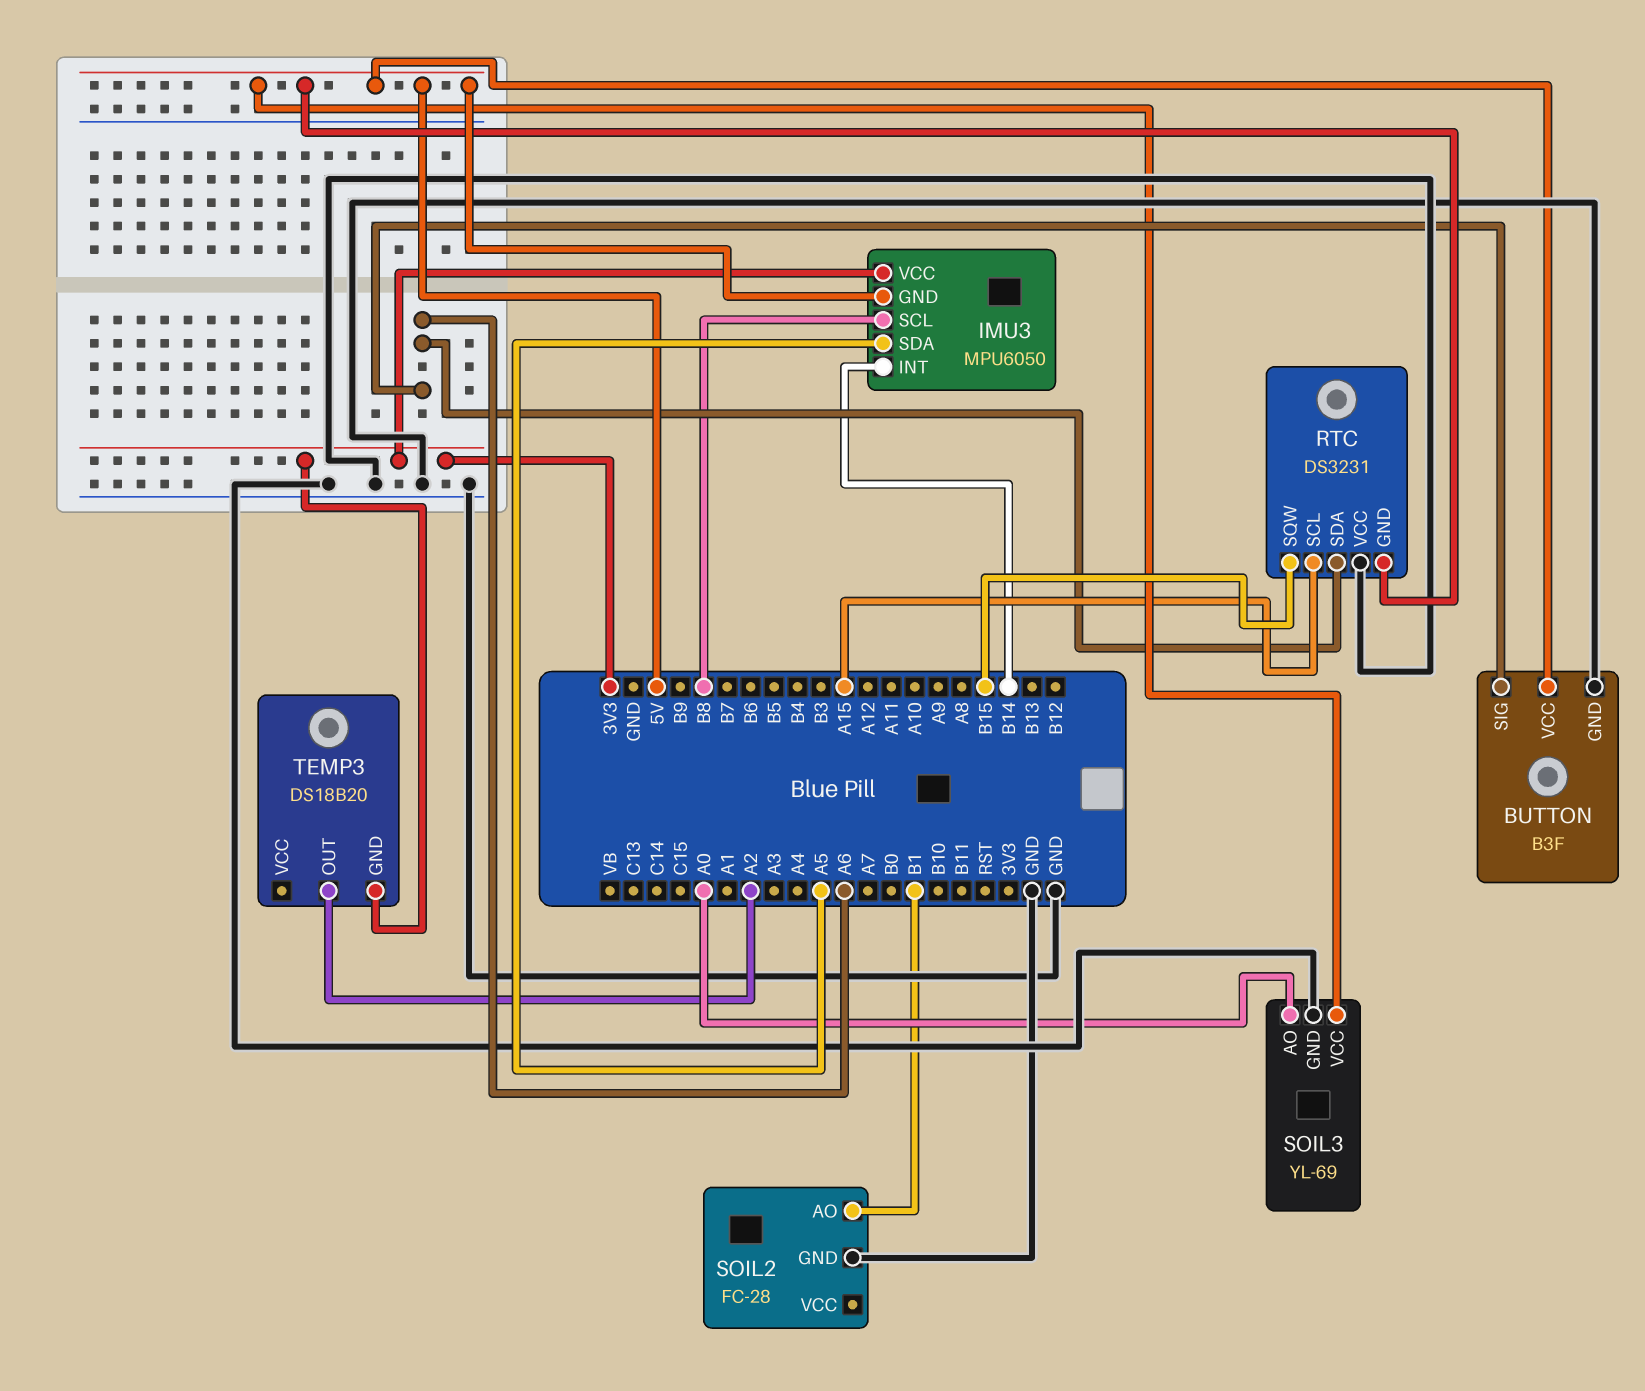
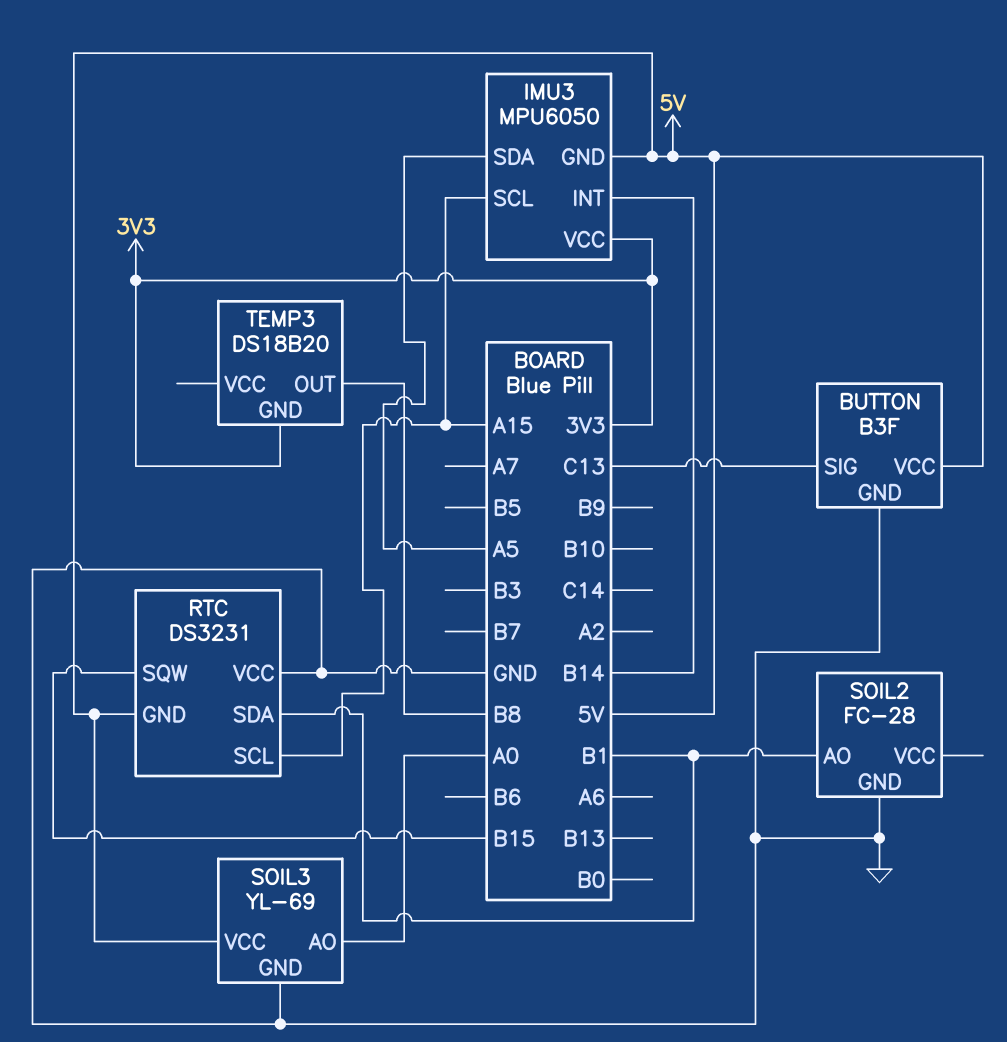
BUTTON pin SIG: A6 -> C13
IMU3 pin SCL: B8 -> A15
RTC pin SDA: A6 -> B1
TEMP3 pin OUT: A2 -> B8

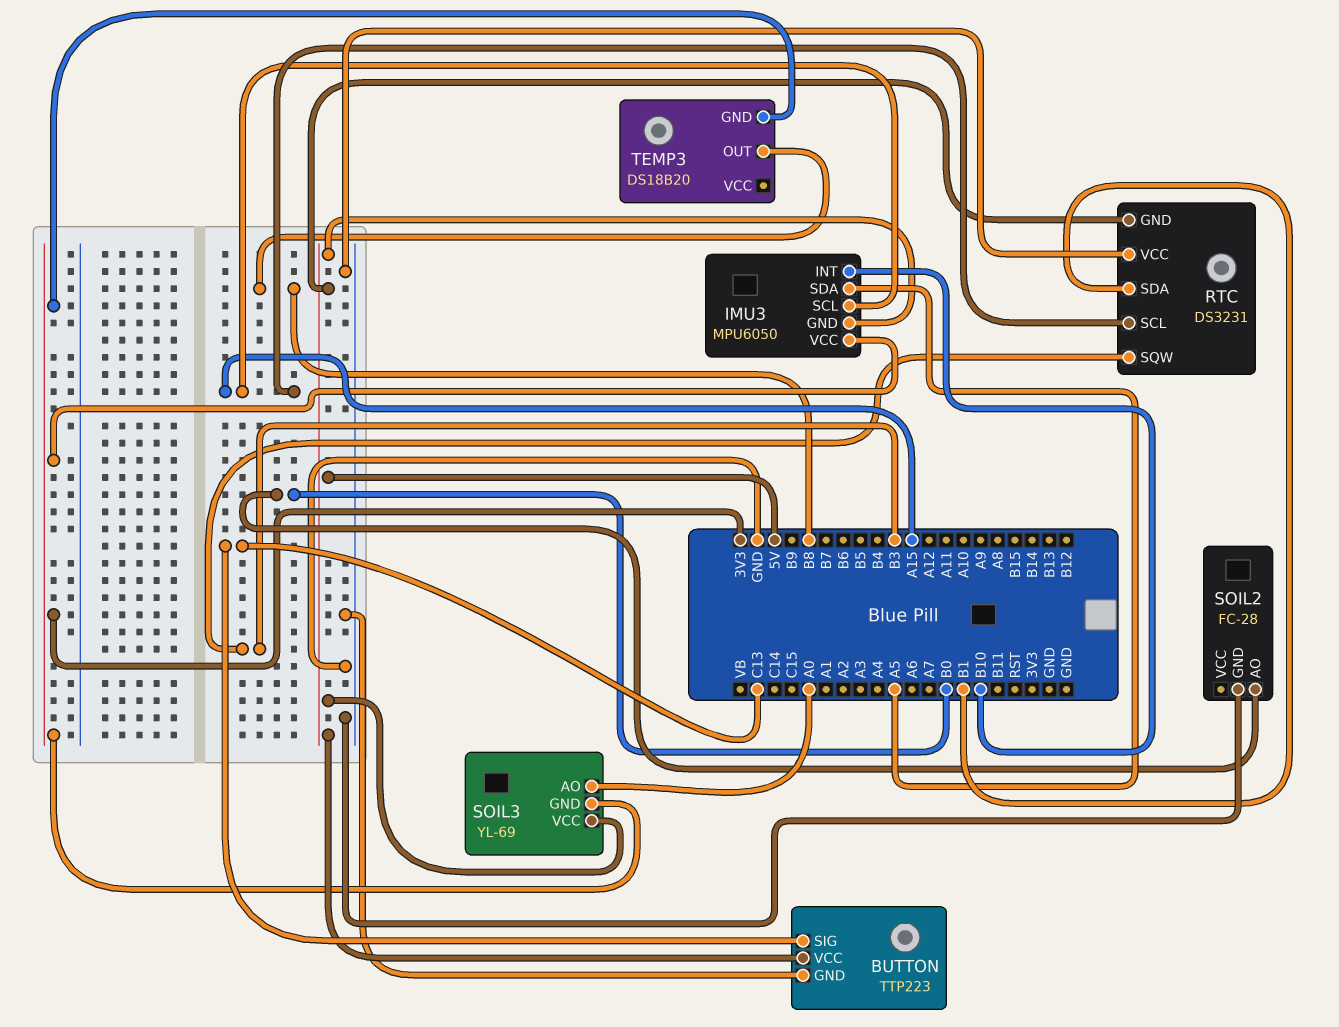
BUTTON: B3F -> TTP223
IMU3 pin INT: B14 -> B10
RTC pin SQW: B15 -> B3
SOIL2 pin AO: B1 -> B0
SOIL3 pin GND: GND -> 3V3

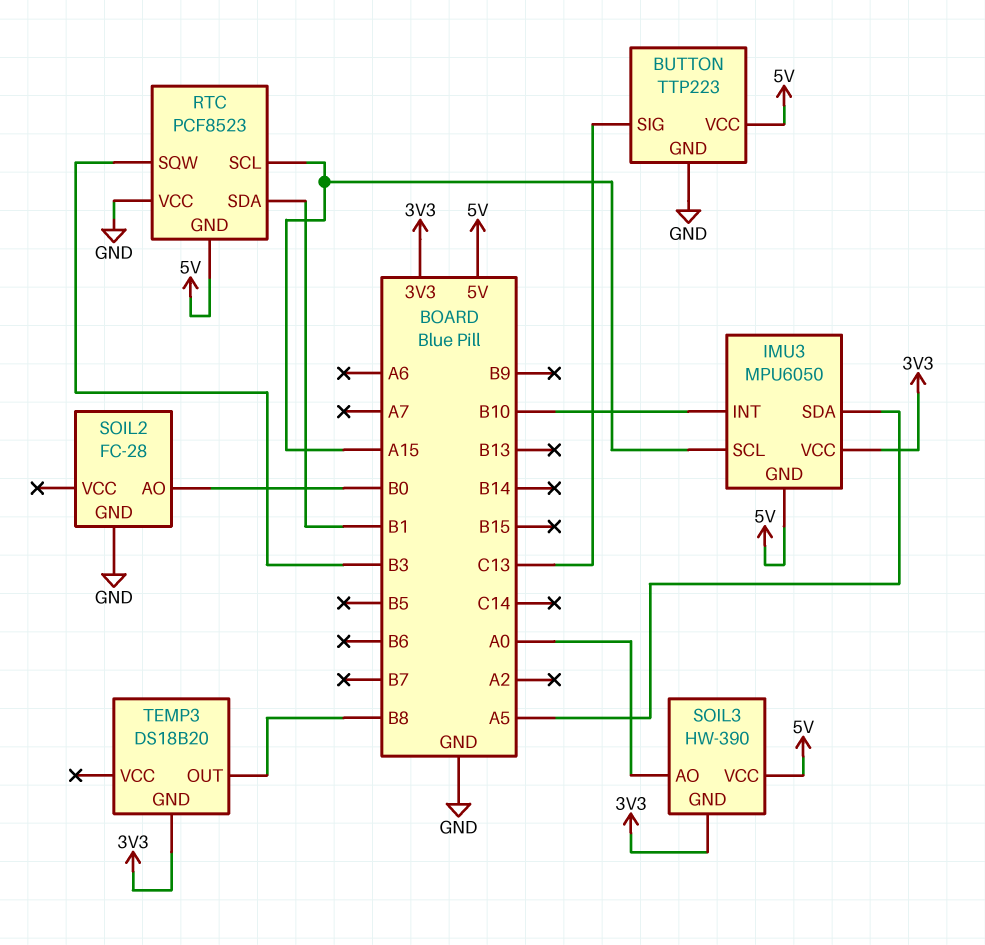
RTC: DS3231 -> PCF8523
SOIL3: YL-69 -> HW-390

